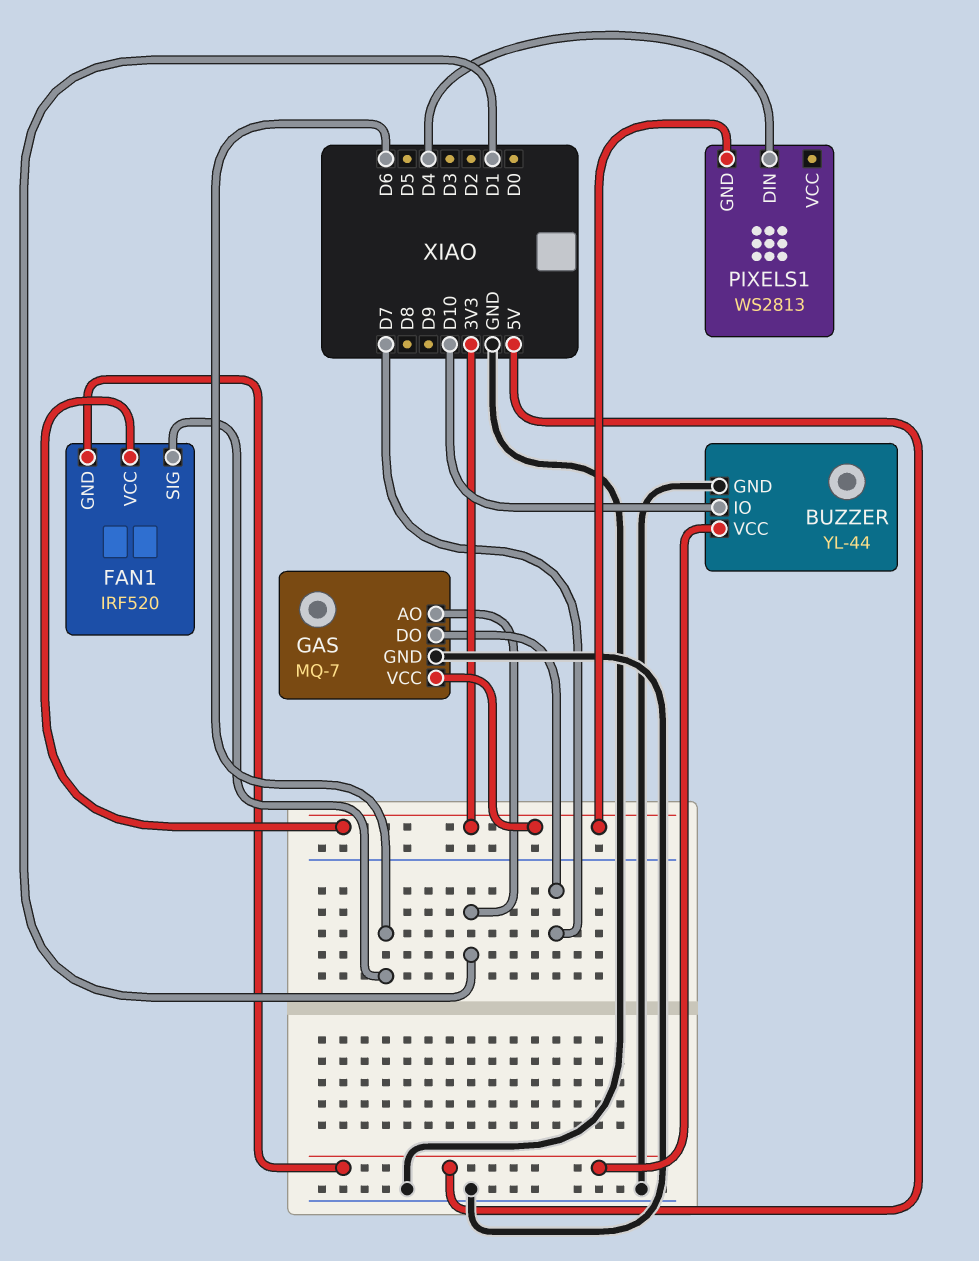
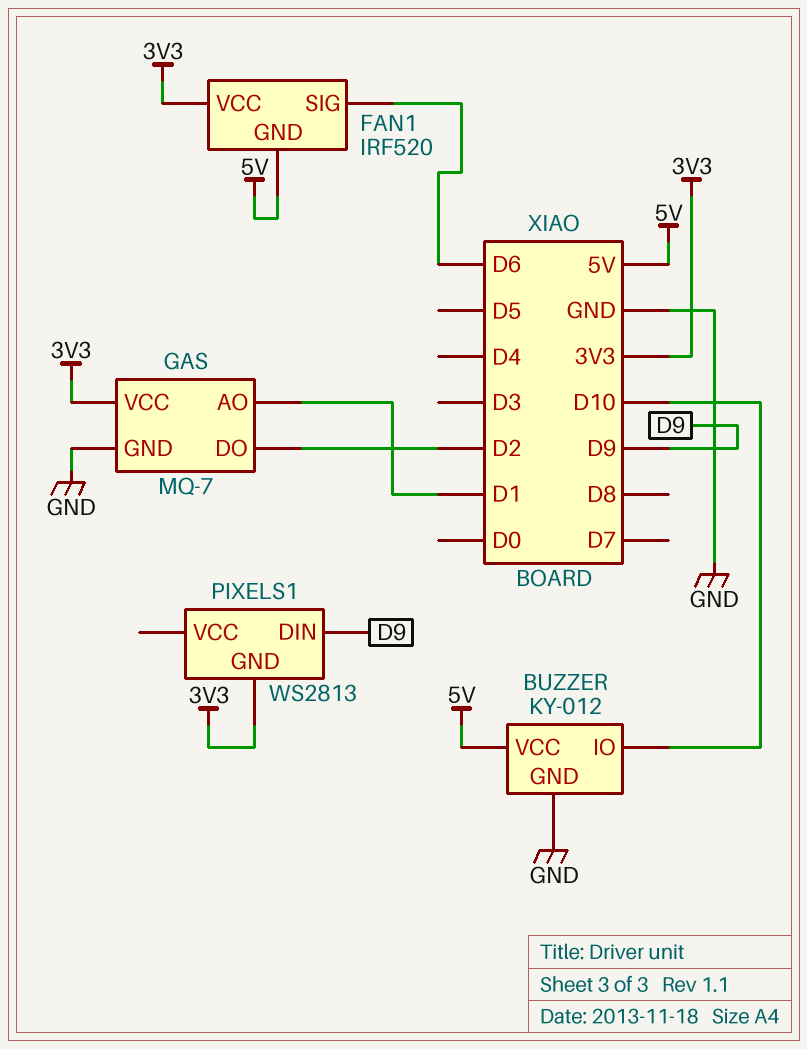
BUZZER: YL-44 -> KY-012
GAS pin DO: D7 -> D2
PIXELS1 pin DIN: D4 -> D9

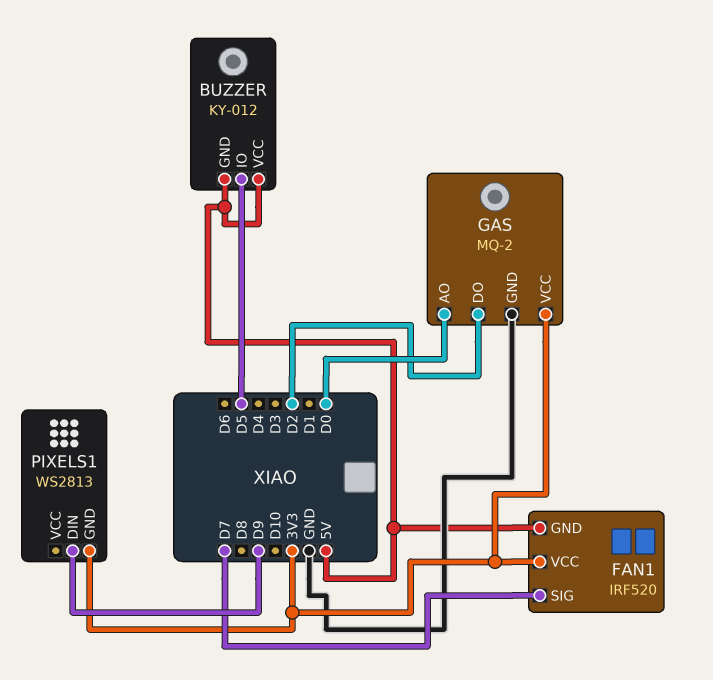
BUZZER pin GND: GND -> 5V
BUZZER pin IO: D10 -> D5
FAN1 pin SIG: D6 -> D7
GAS: MQ-7 -> MQ-2
GAS pin AO: D1 -> D0

